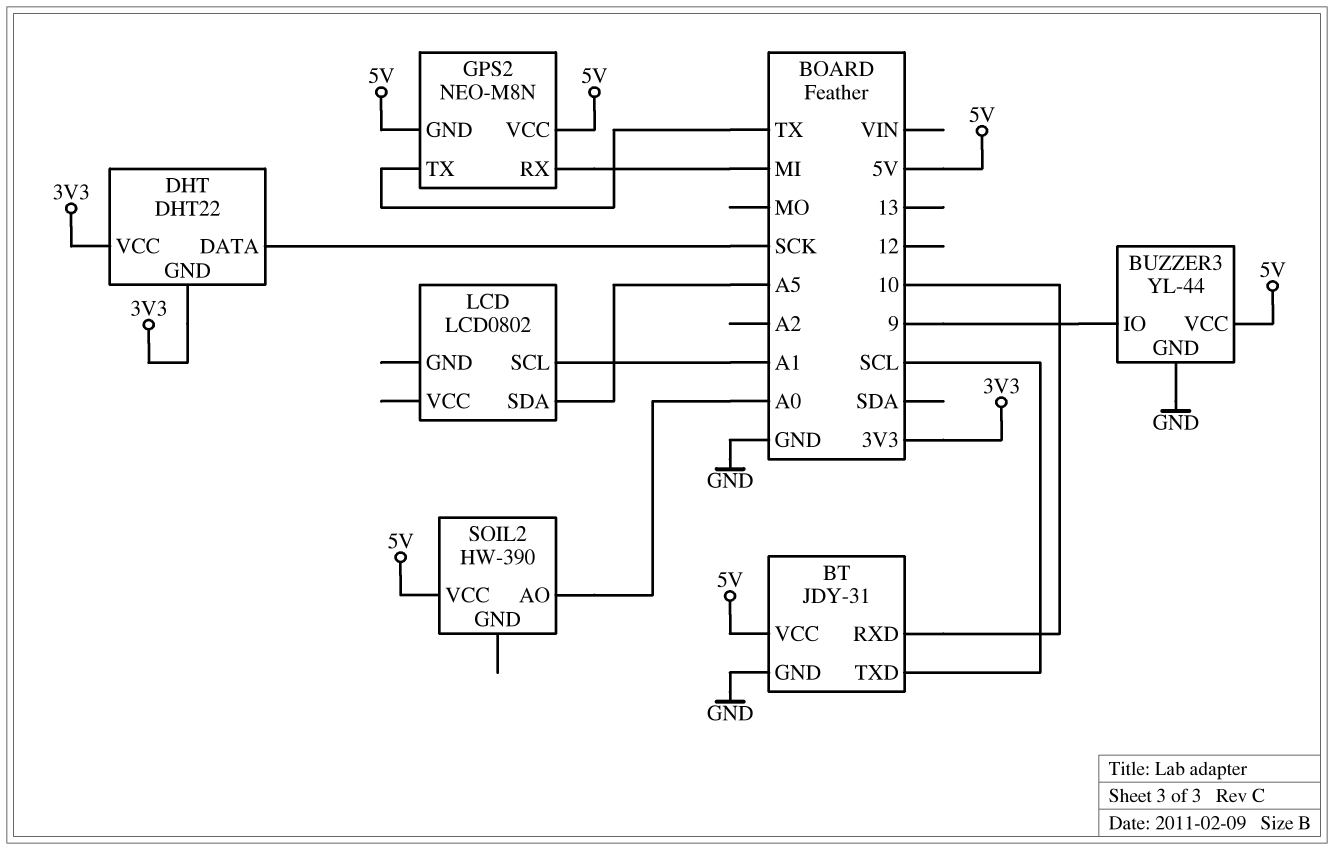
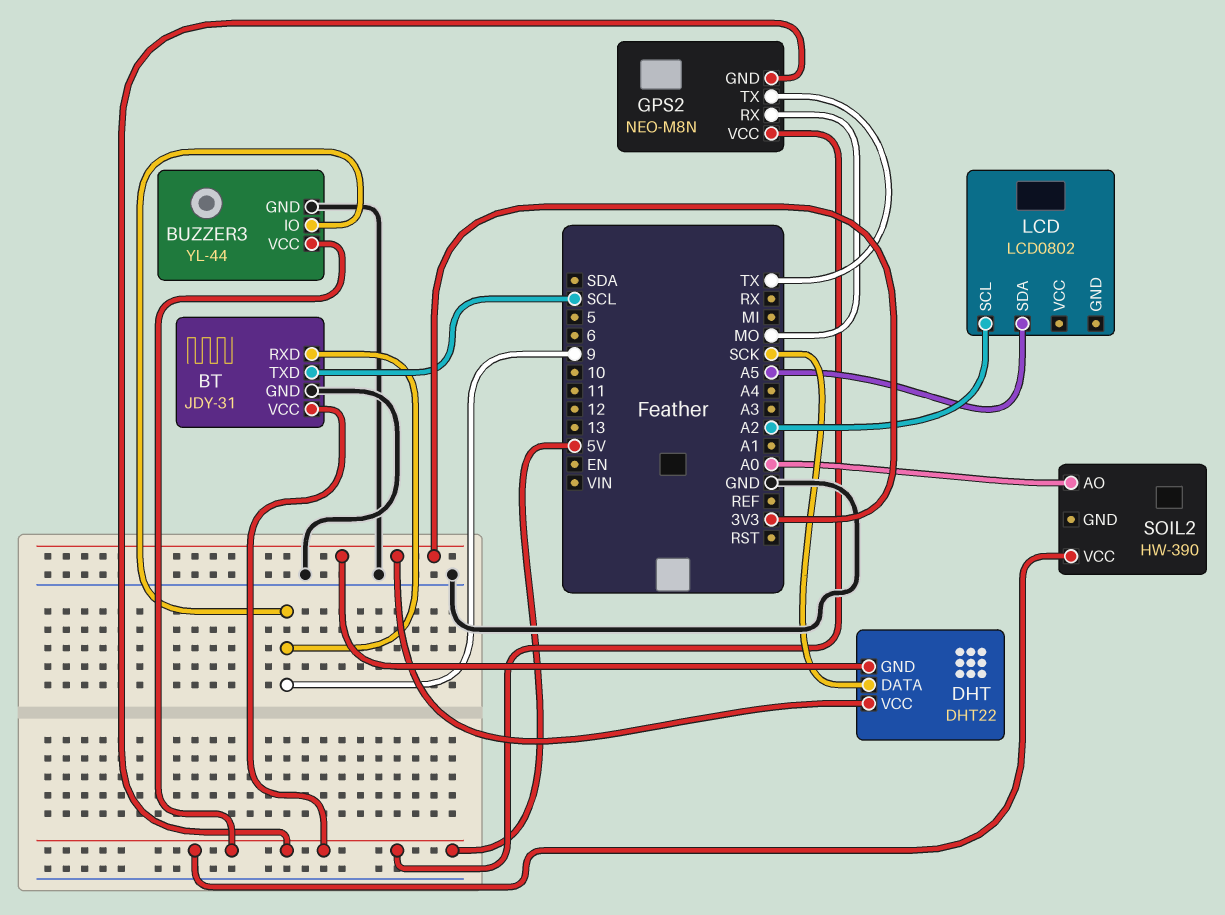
BT pin RXD: 10 -> 9
GPS2 pin RX: MI -> MO
LCD pin SCL: A1 -> A2

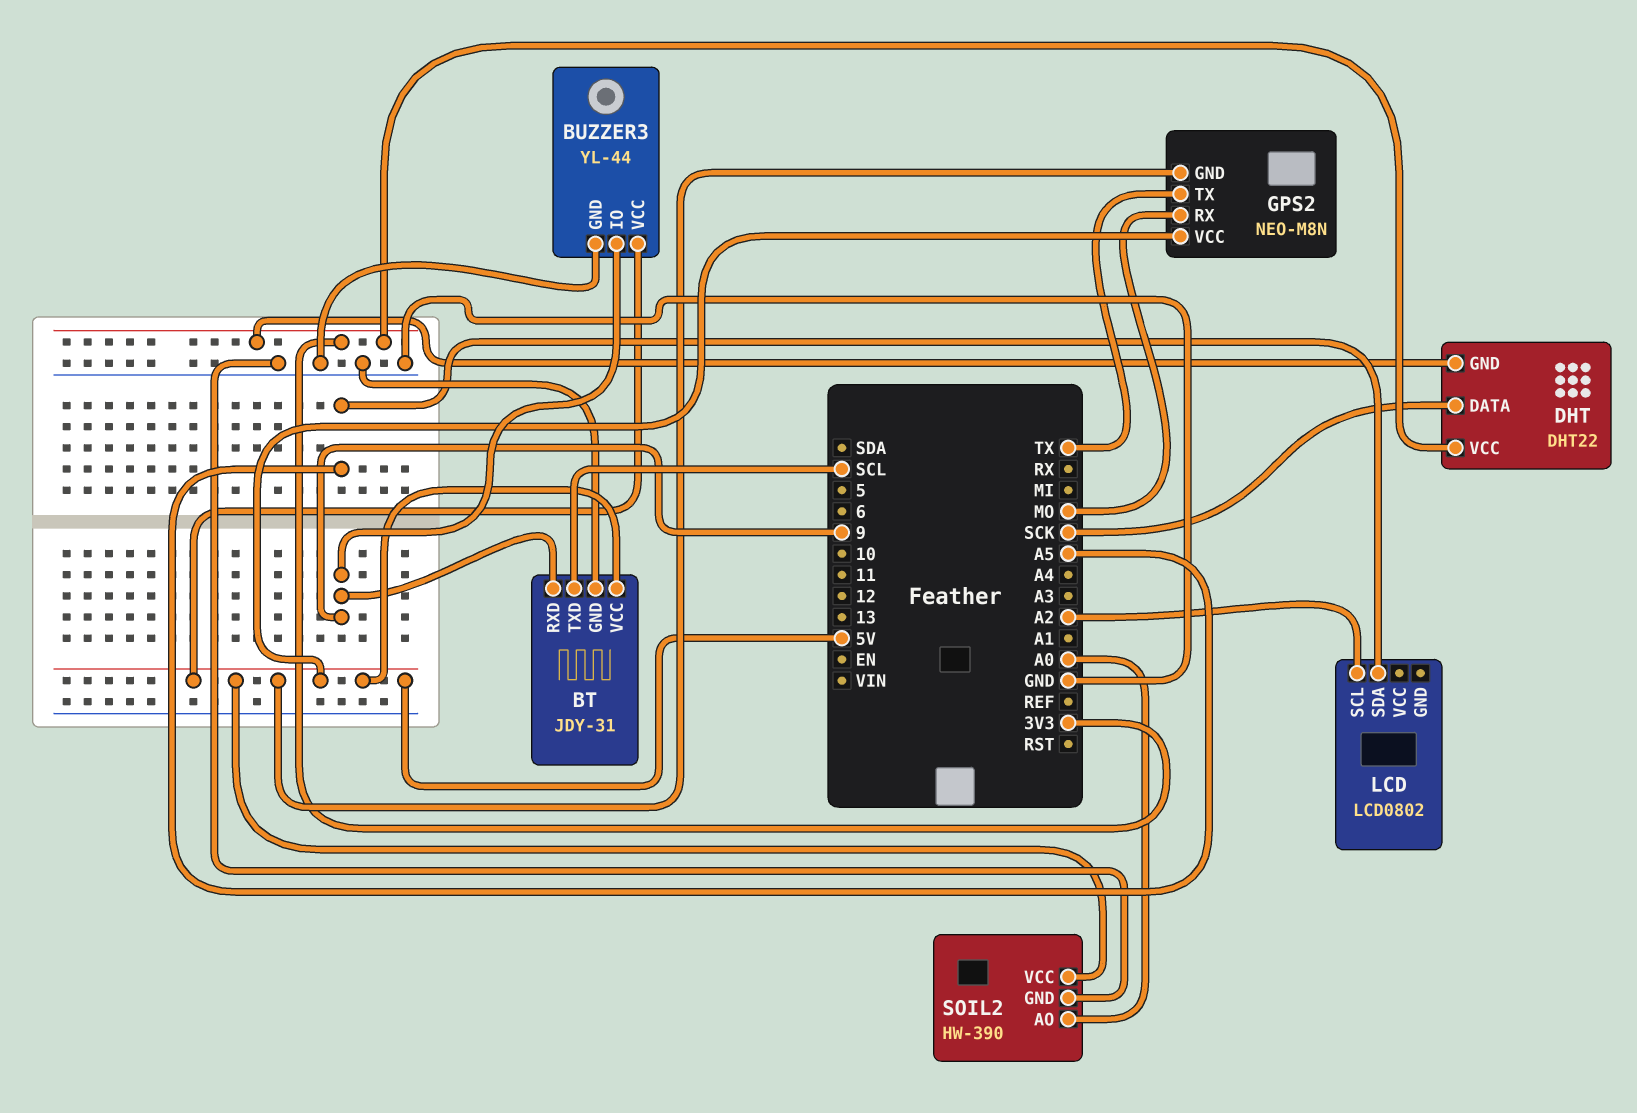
SOIL2 pin GND: none -> GND

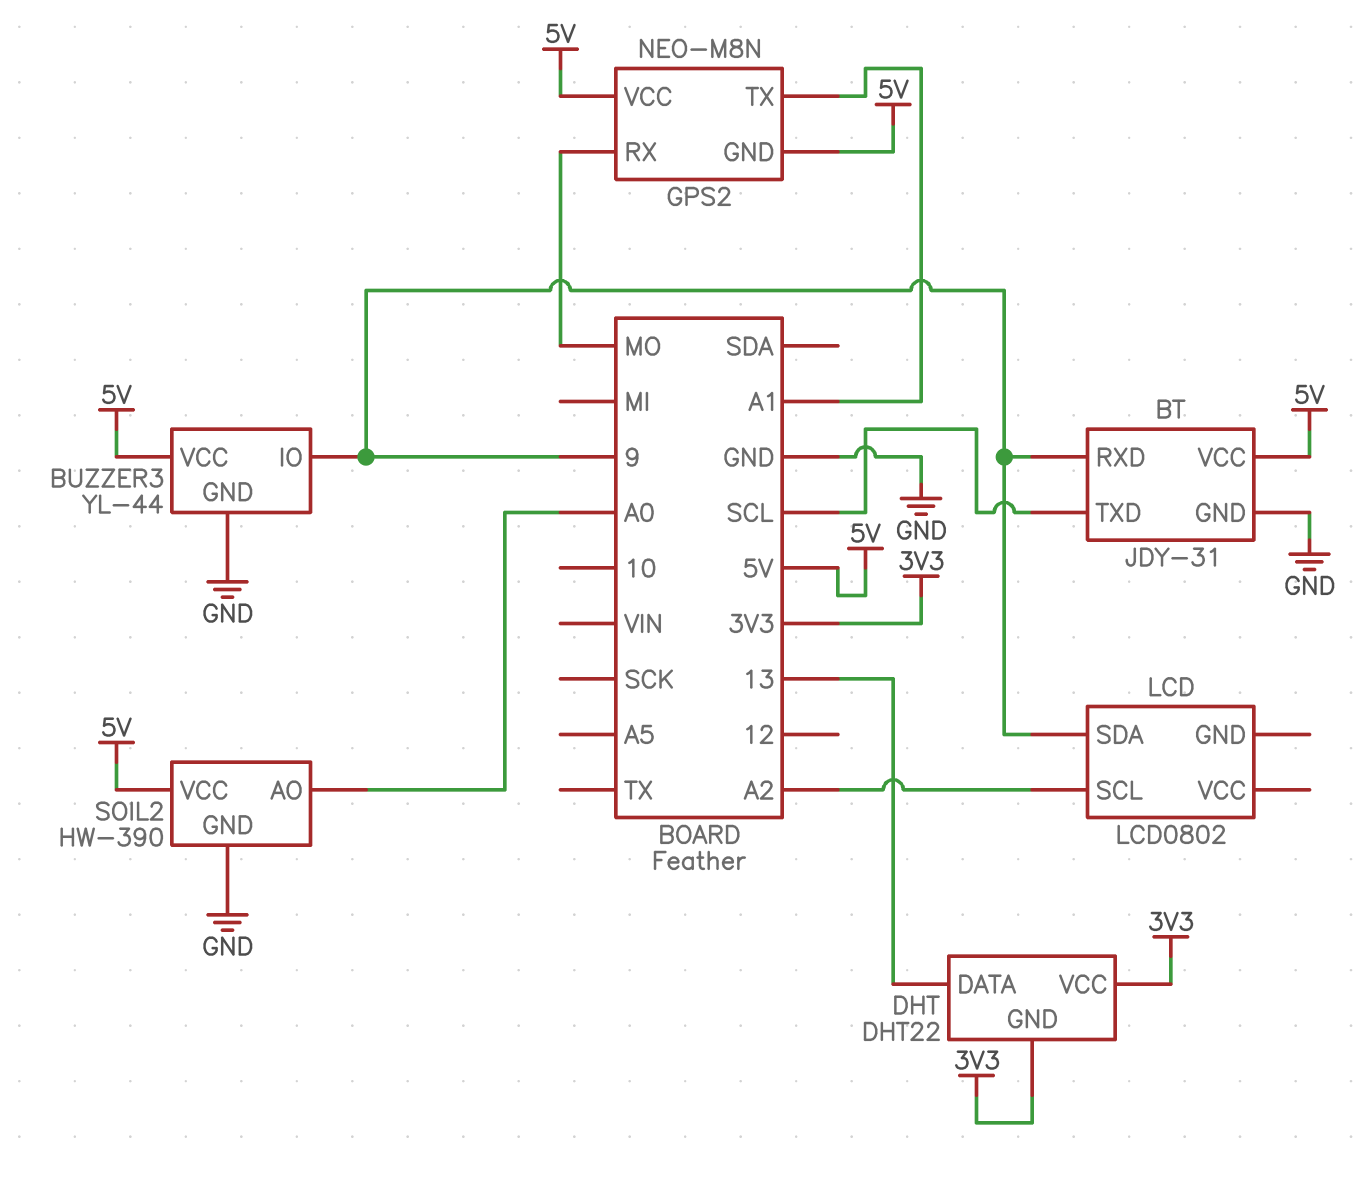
DHT pin DATA: SCK -> 13
GPS2 pin TX: TX -> A1
LCD pin SDA: A5 -> 9

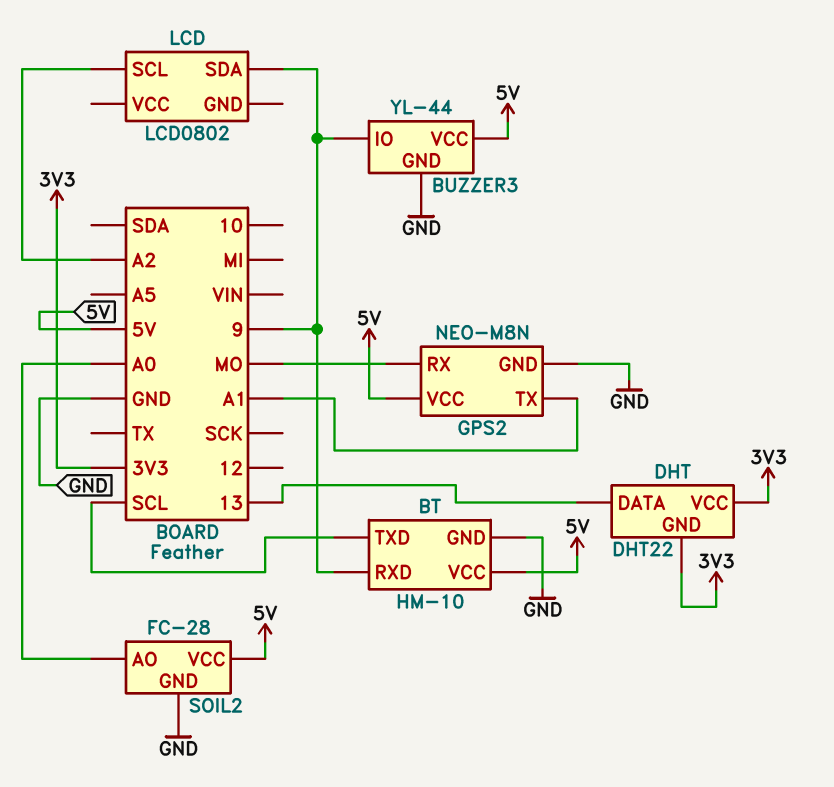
BT: JDY-31 -> HM-10
GPS2 pin GND: 5V -> GND
SOIL2: HW-390 -> FC-28

